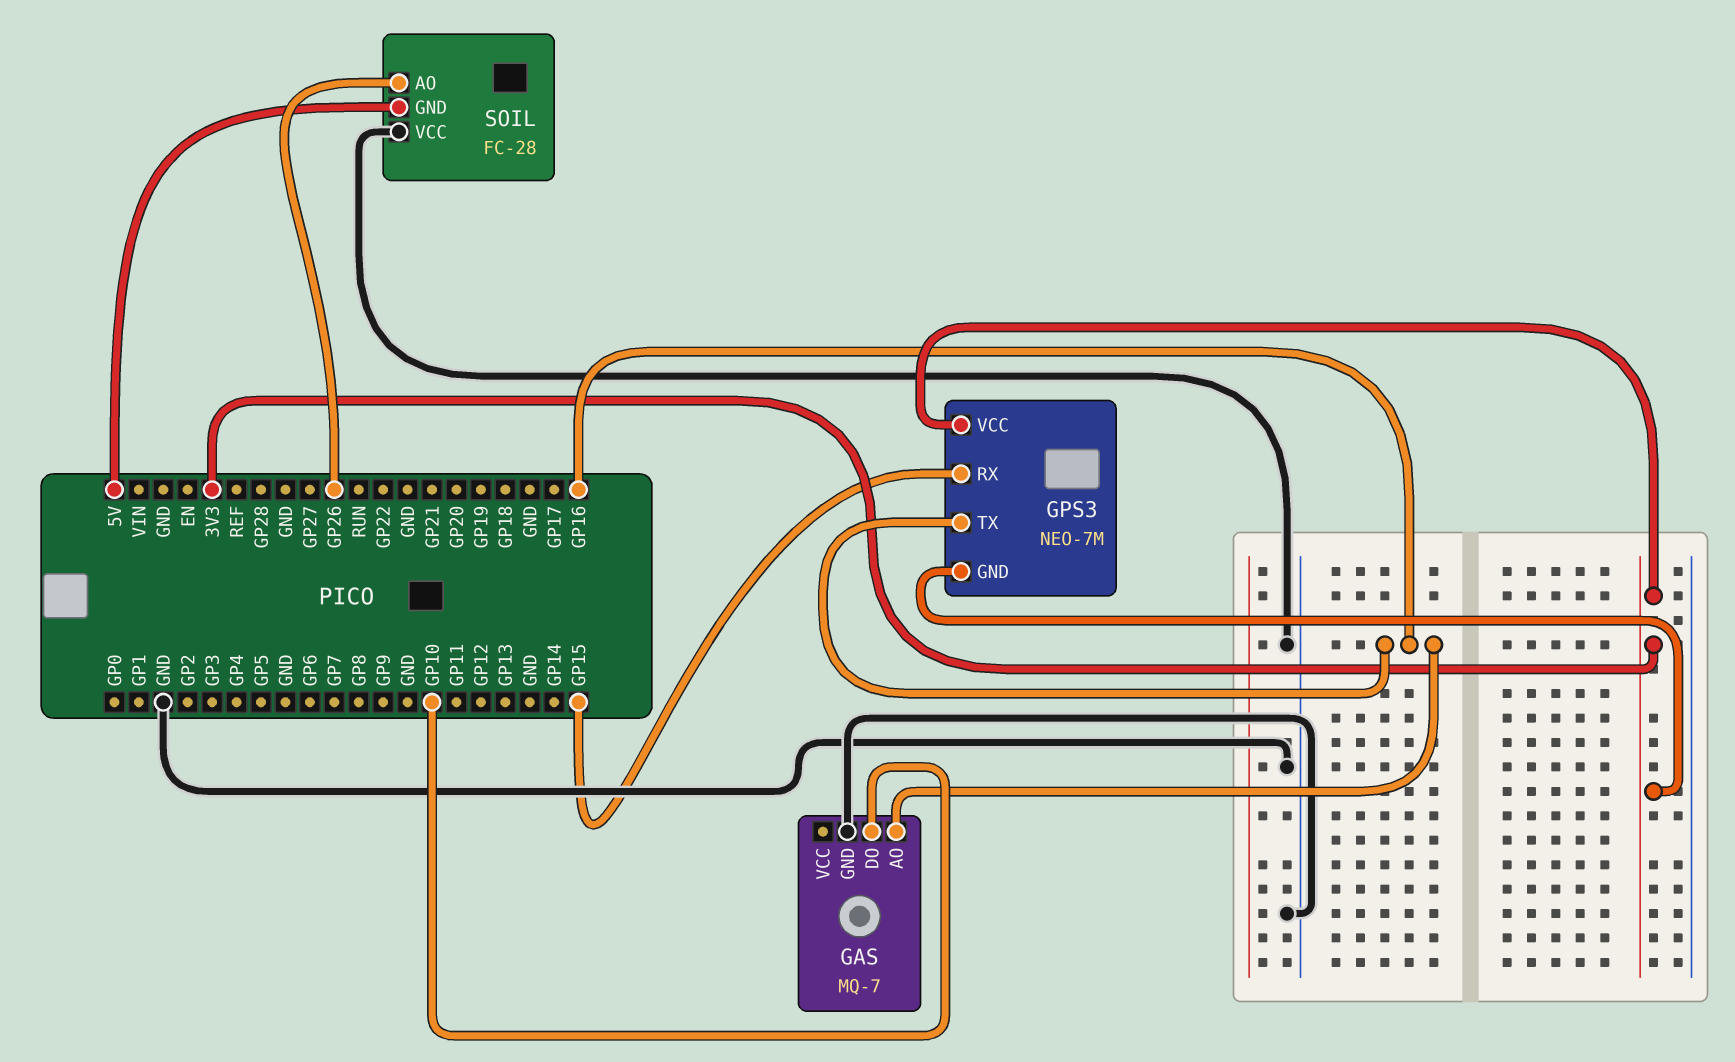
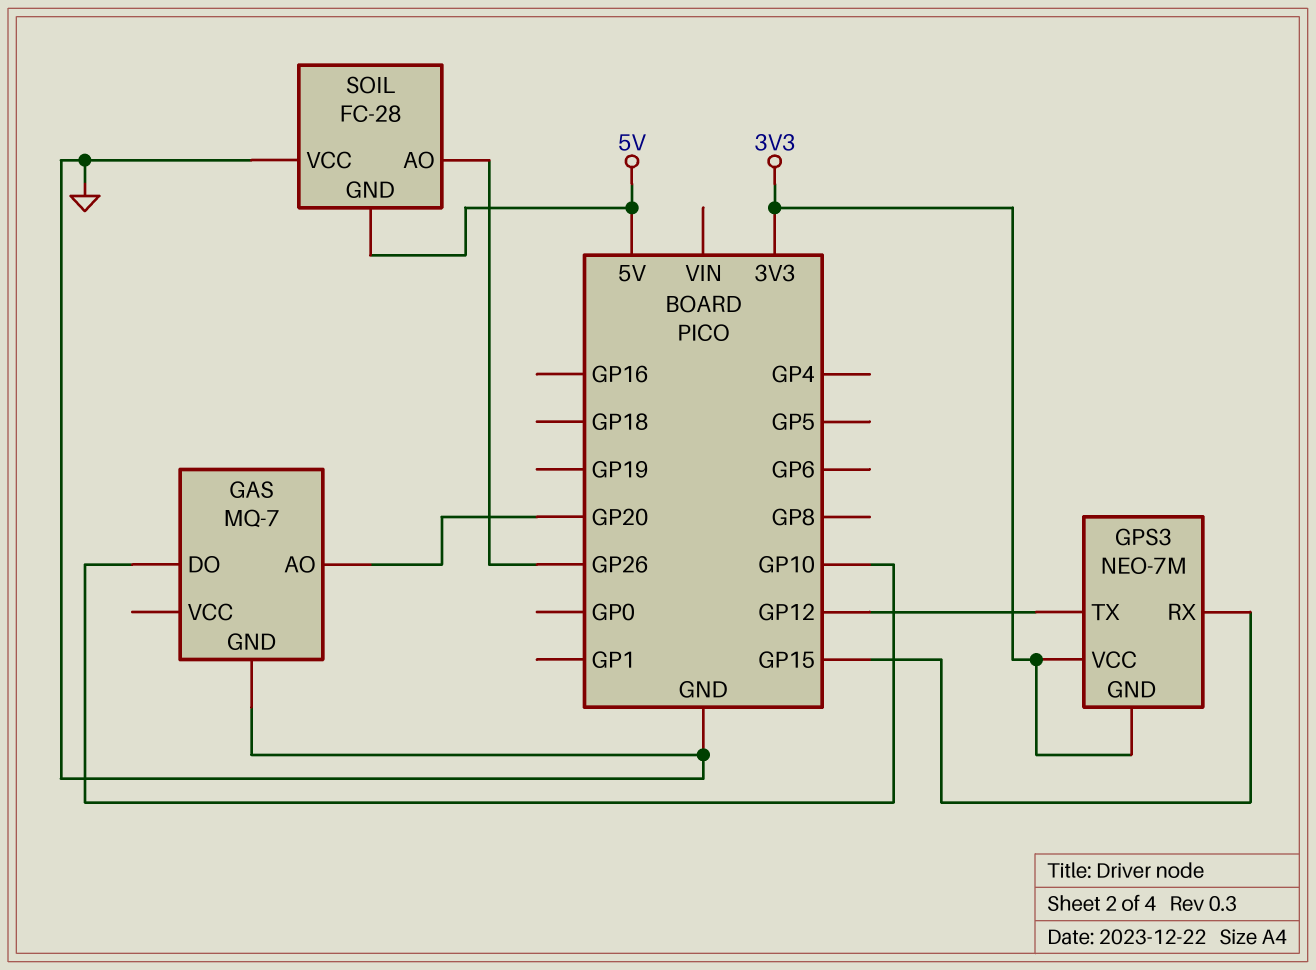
GAS pin AO: GP16 -> GP20
GPS3 pin TX: GP16 -> GP12

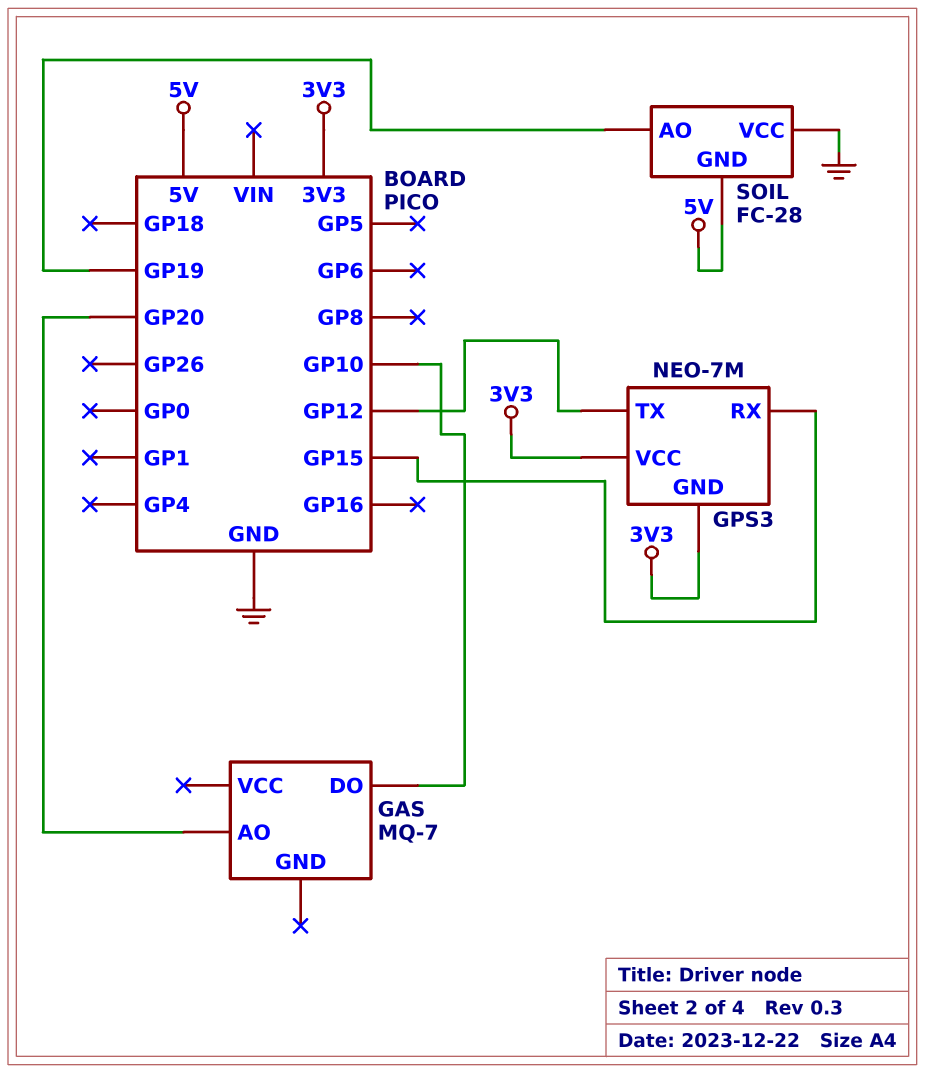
GAS pin GND: GND -> none
SOIL pin AO: GP26 -> GP19

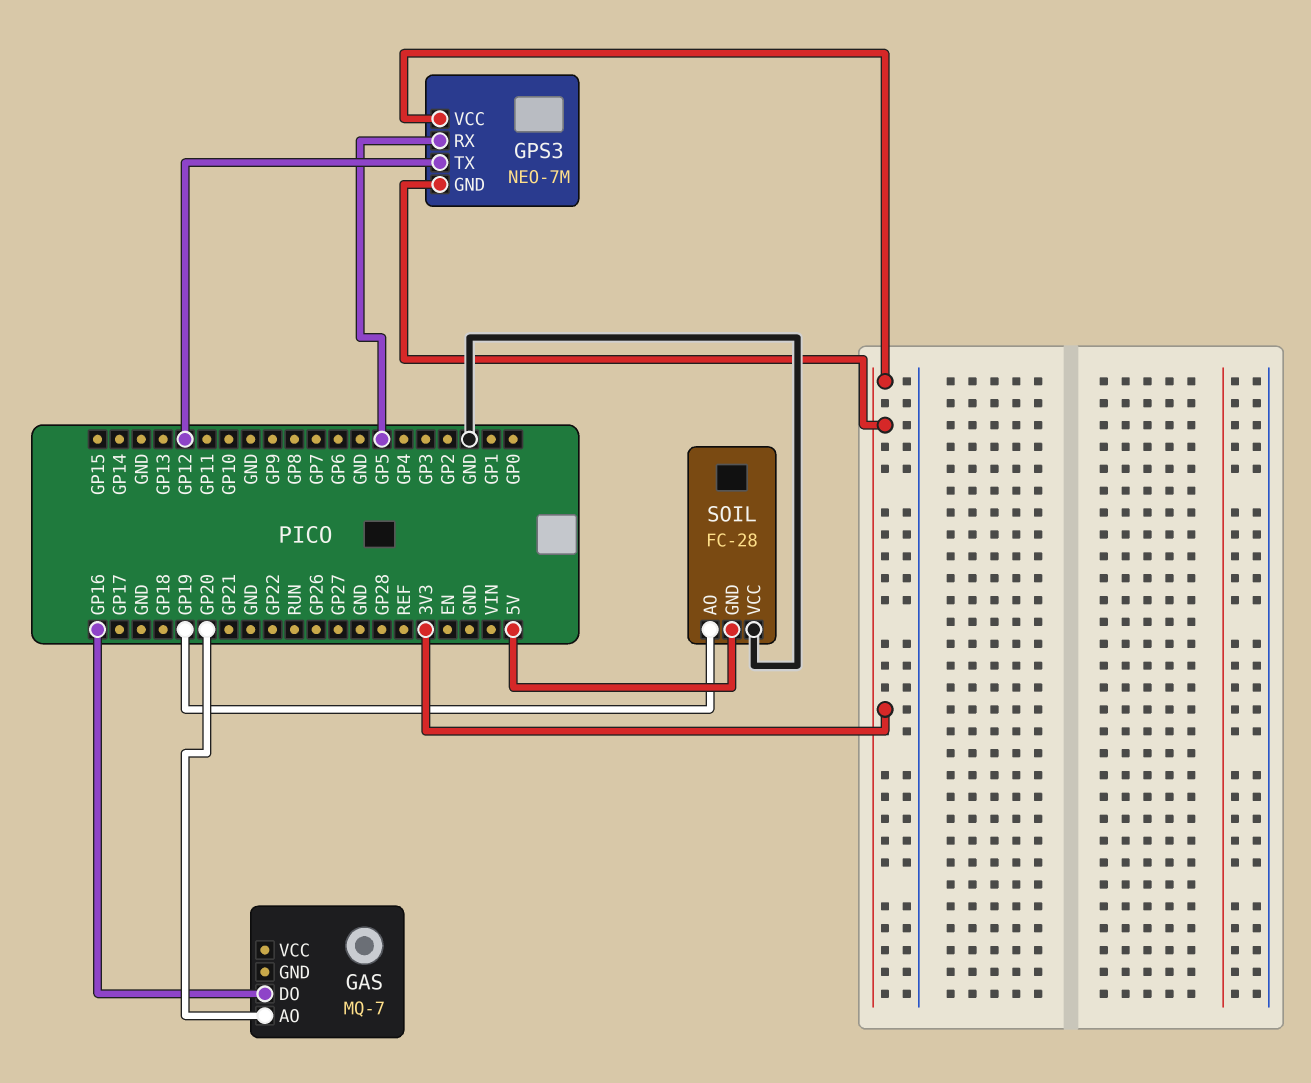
GAS pin DO: GP10 -> GP16
GPS3 pin RX: GP15 -> GP5

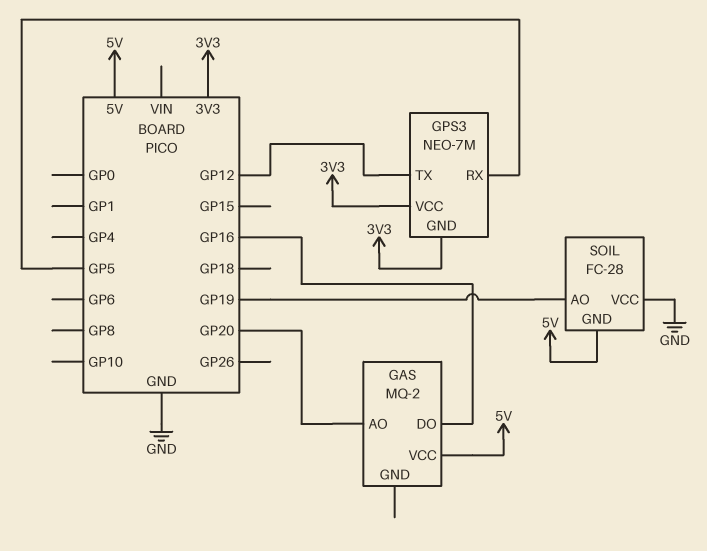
GAS: MQ-7 -> MQ-2
GAS pin VCC: none -> 5V

